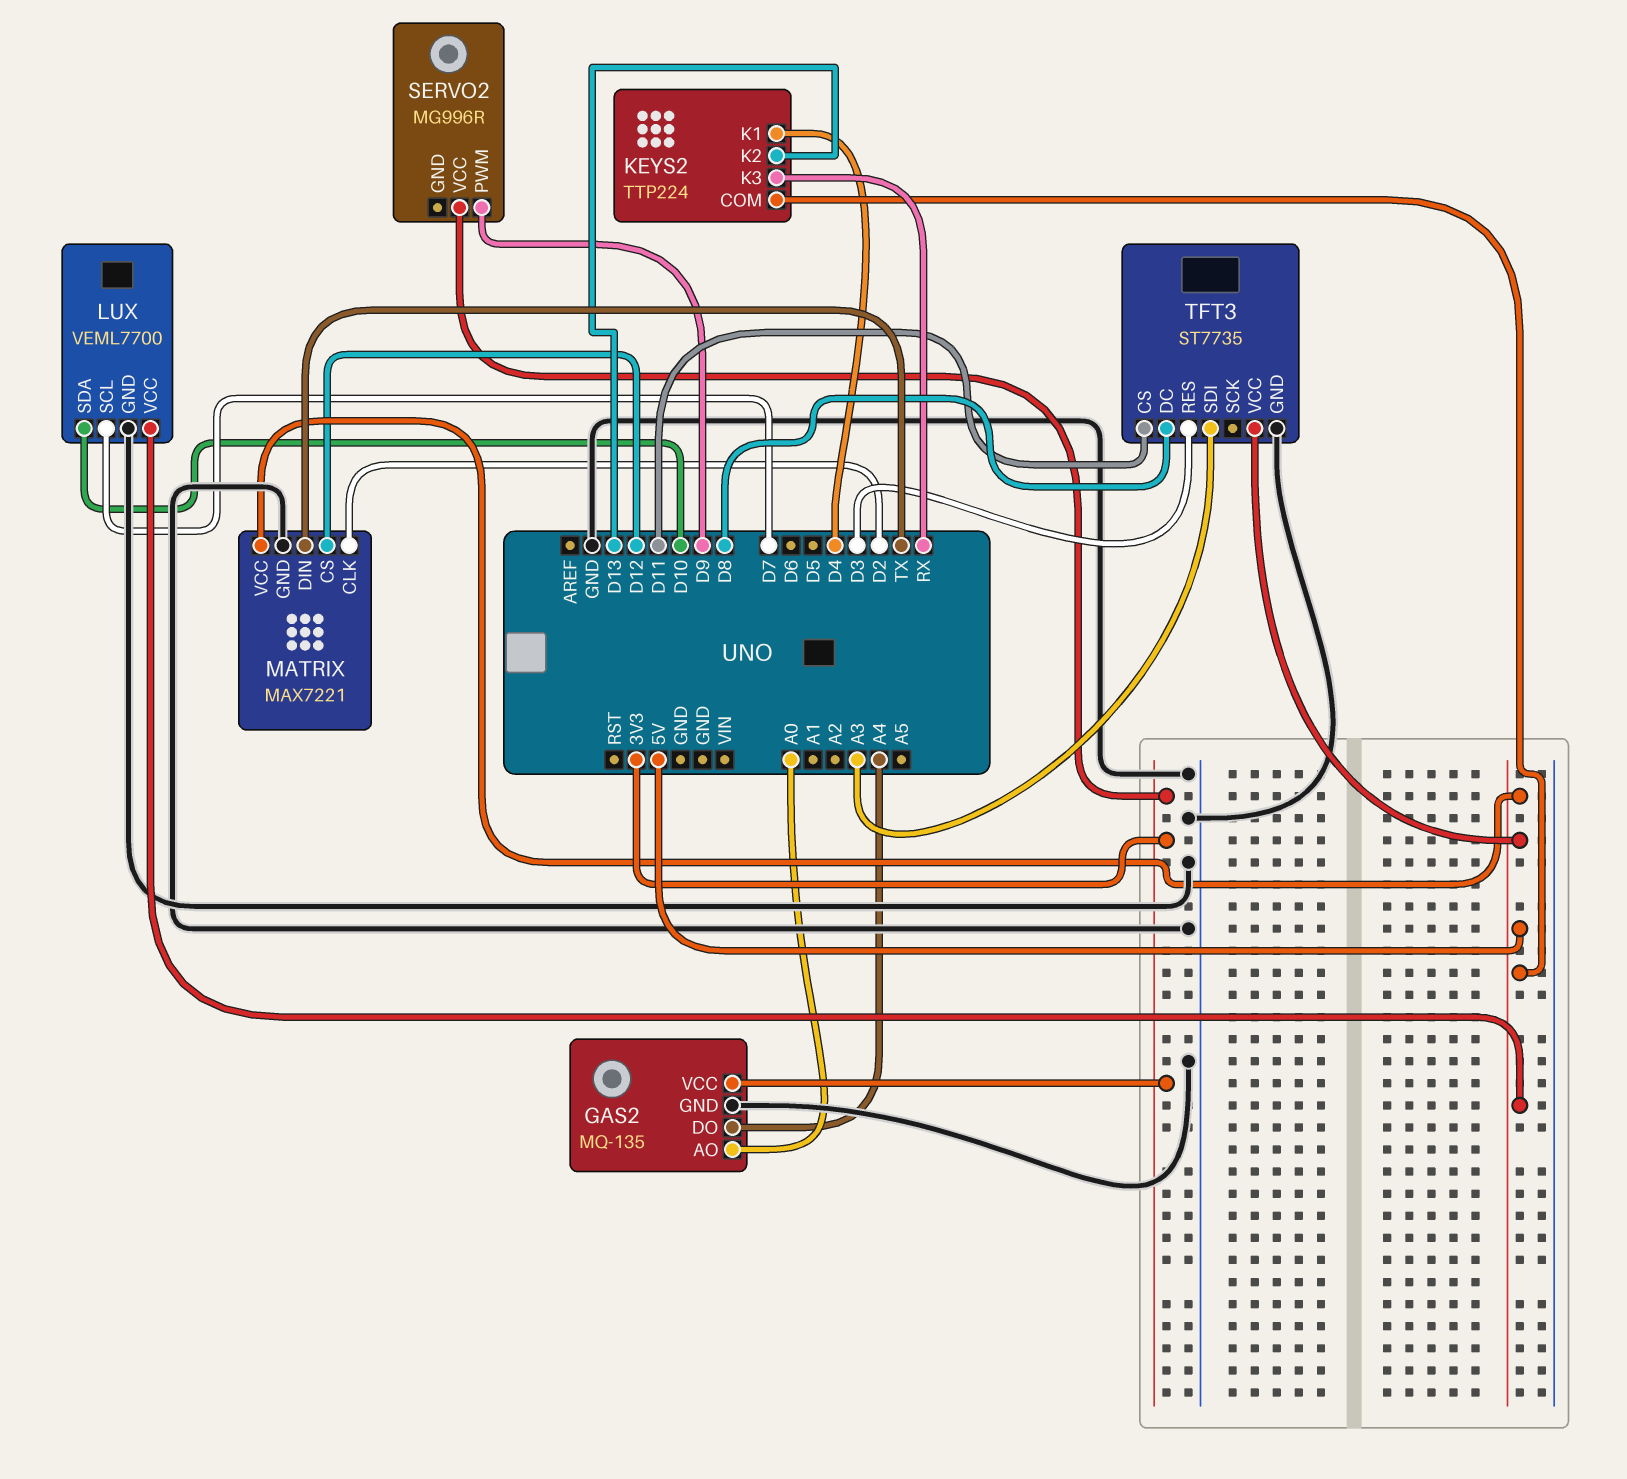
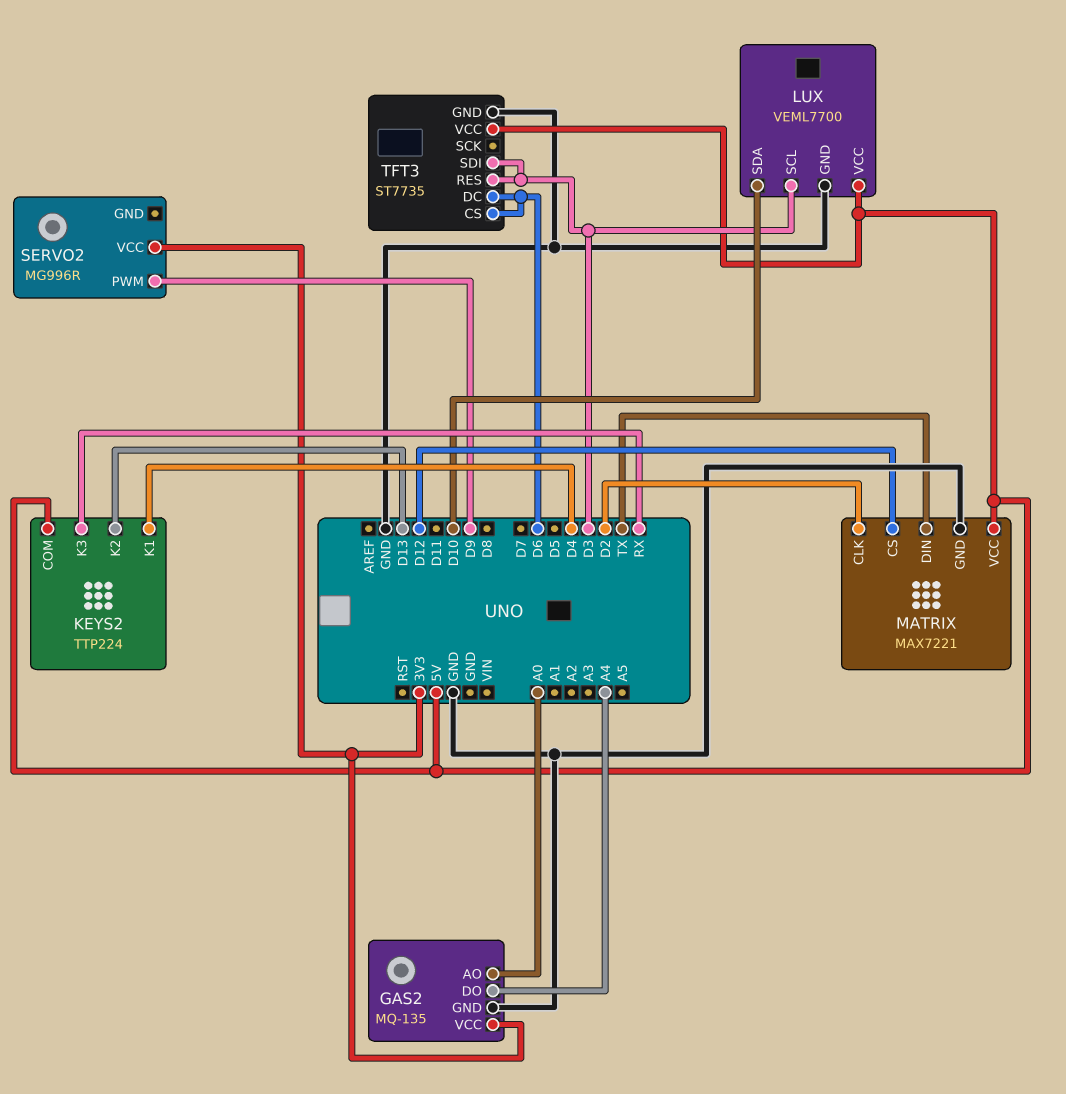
LUX pin SCL: D7 -> D3
TFT3 pin CS: D11 -> D6
TFT3 pin DC: D8 -> D6
TFT3 pin SDI: A3 -> D3

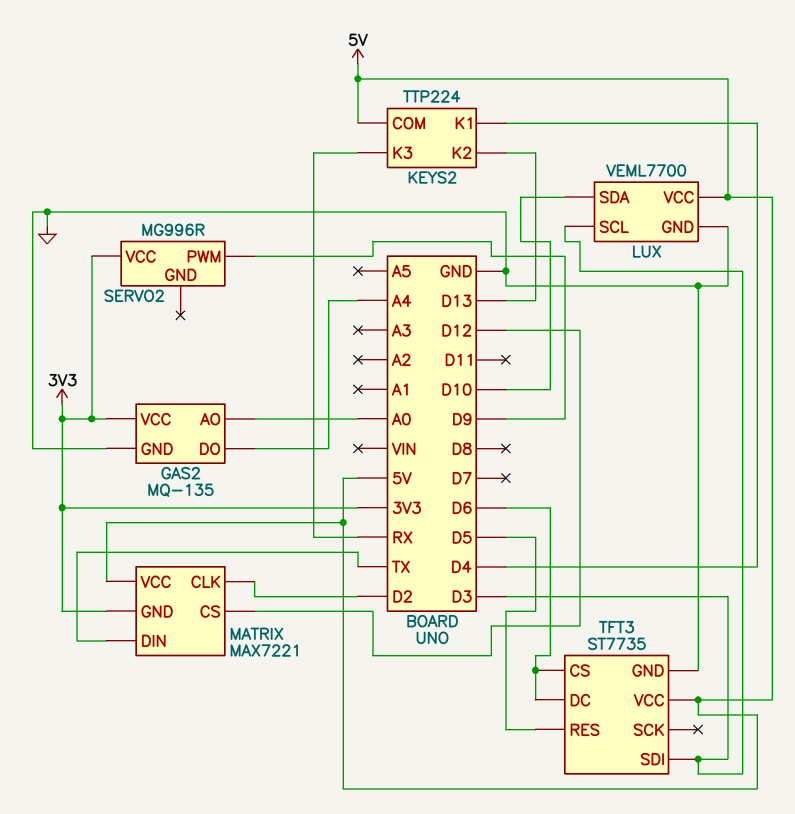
MATRIX pin GND: GND -> 3V3
TFT3 pin RES: D3 -> D5

